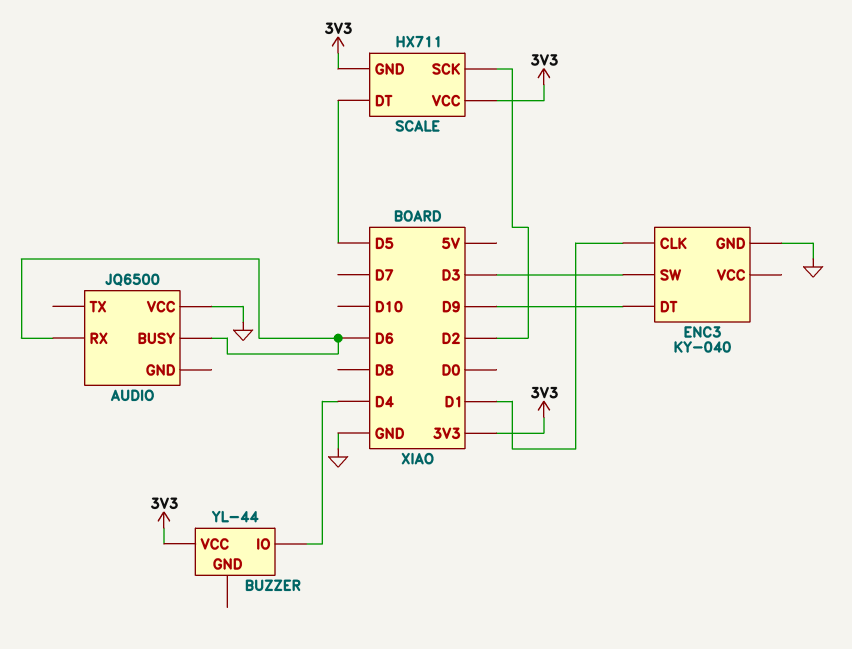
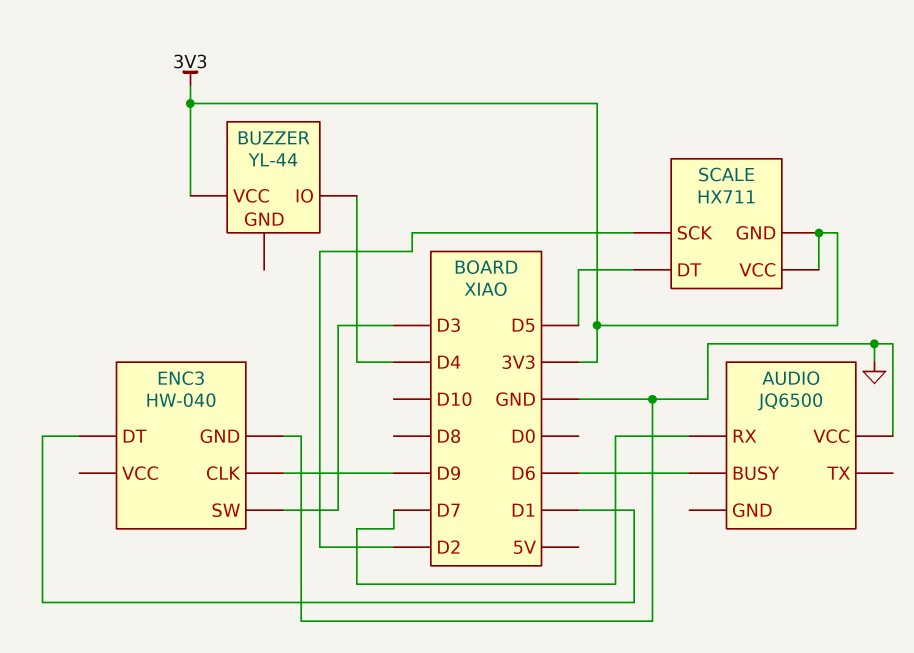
AUDIO pin RX: D6 -> D7
ENC3: KY-040 -> HW-040
ENC3 pin CLK: D1 -> D9
ENC3 pin DT: D9 -> D1

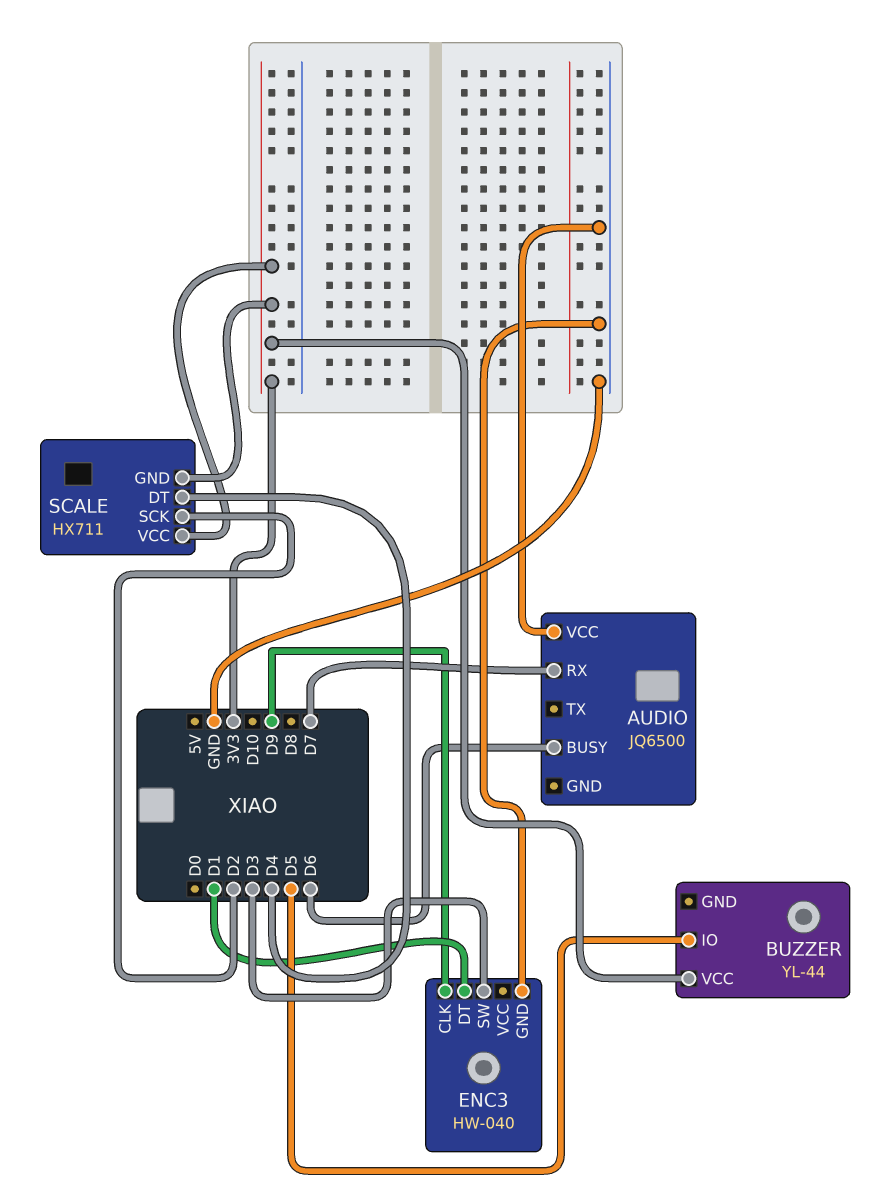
BUZZER pin IO: D4 -> D5
SCALE pin DT: D5 -> D4

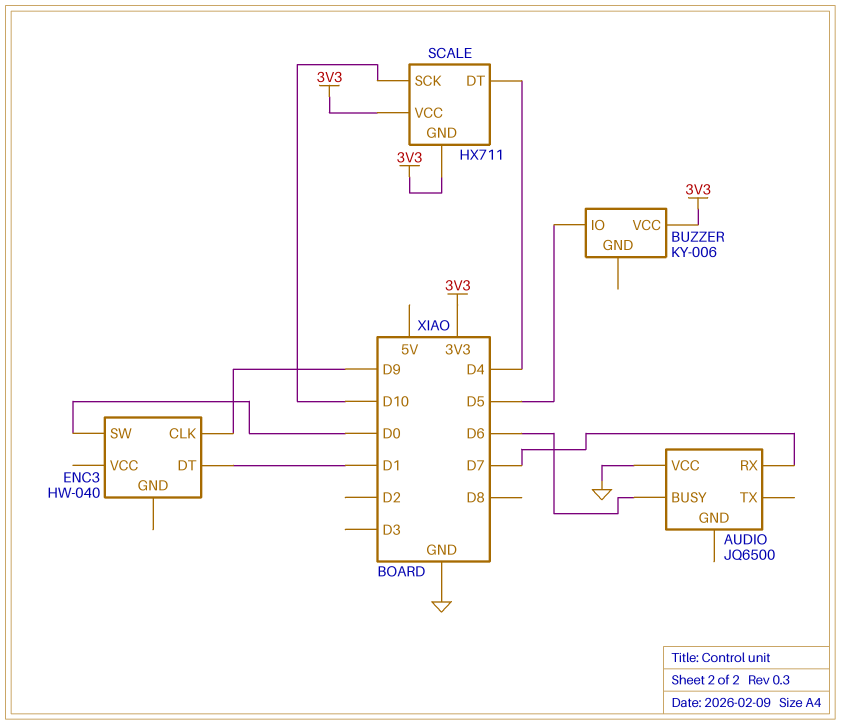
BUZZER: YL-44 -> KY-006
ENC3 pin GND: GND -> none
ENC3 pin SW: D3 -> D0
SCALE pin SCK: D2 -> D10

